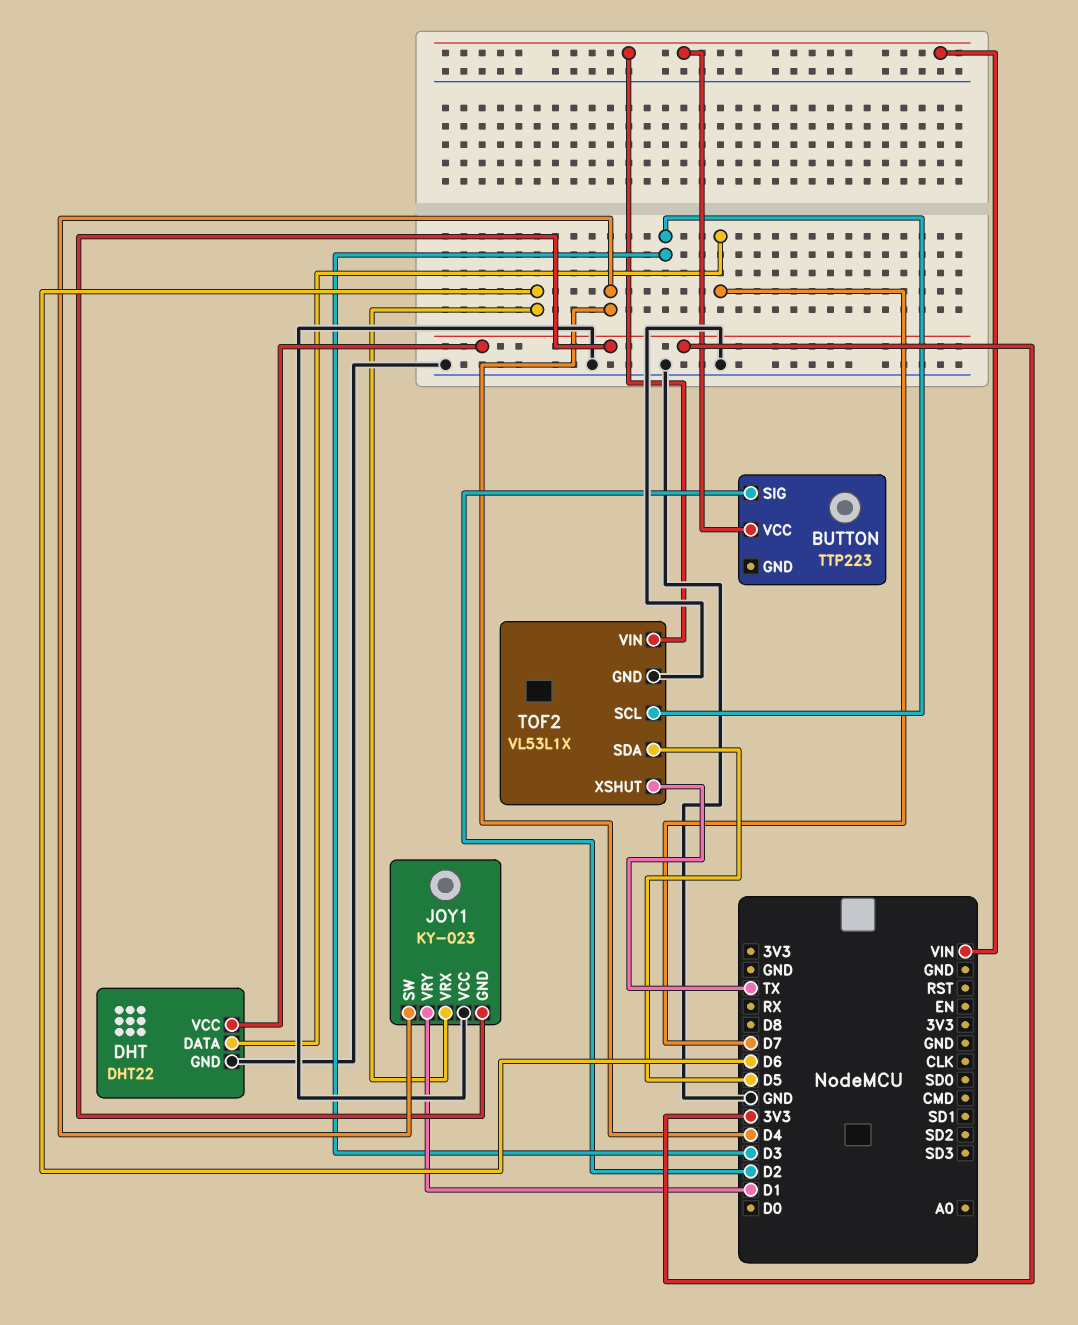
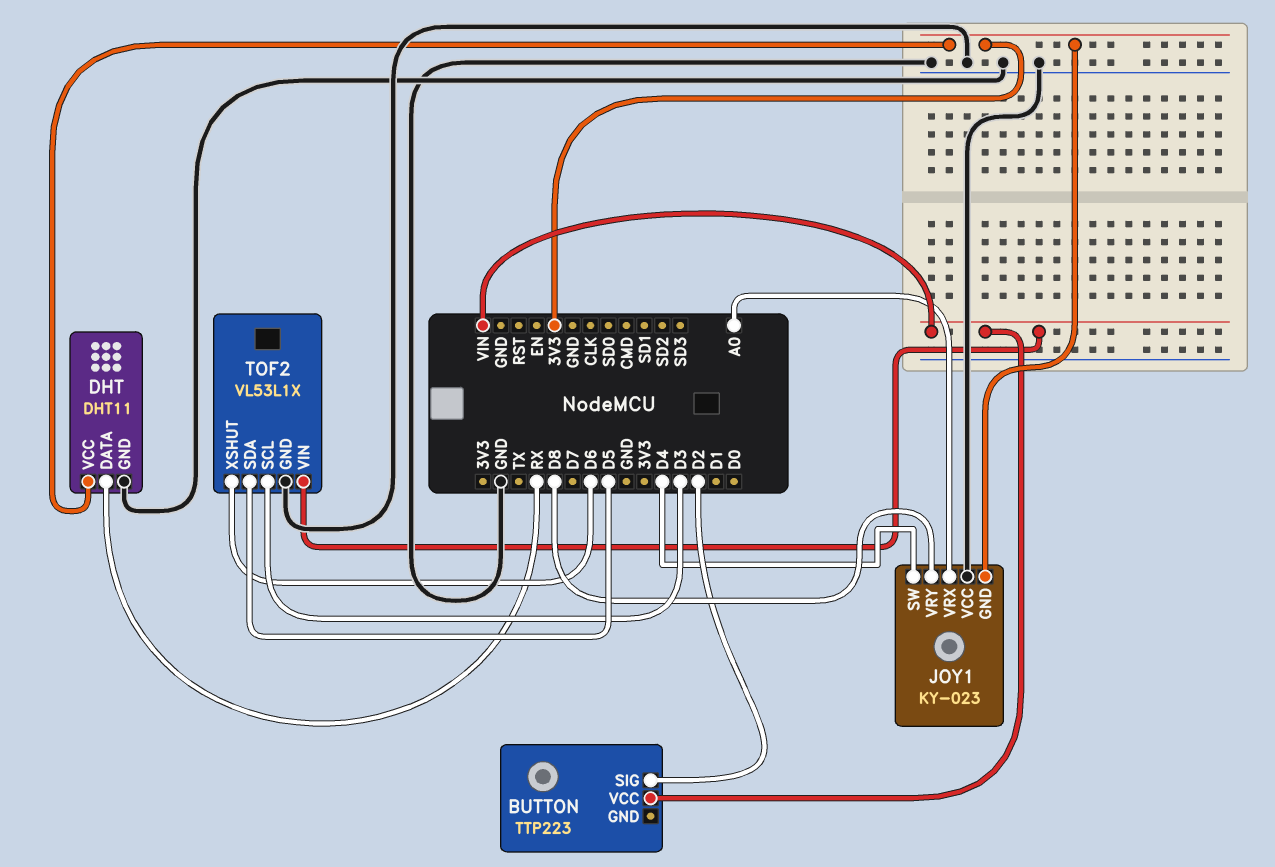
DHT: DHT22 -> DHT11
DHT pin DATA: D7 -> RX
JOY1 pin VRX: D6 -> A0
JOY1 pin VRY: D1 -> D8
TOF2 pin XSHUT: TX -> D6

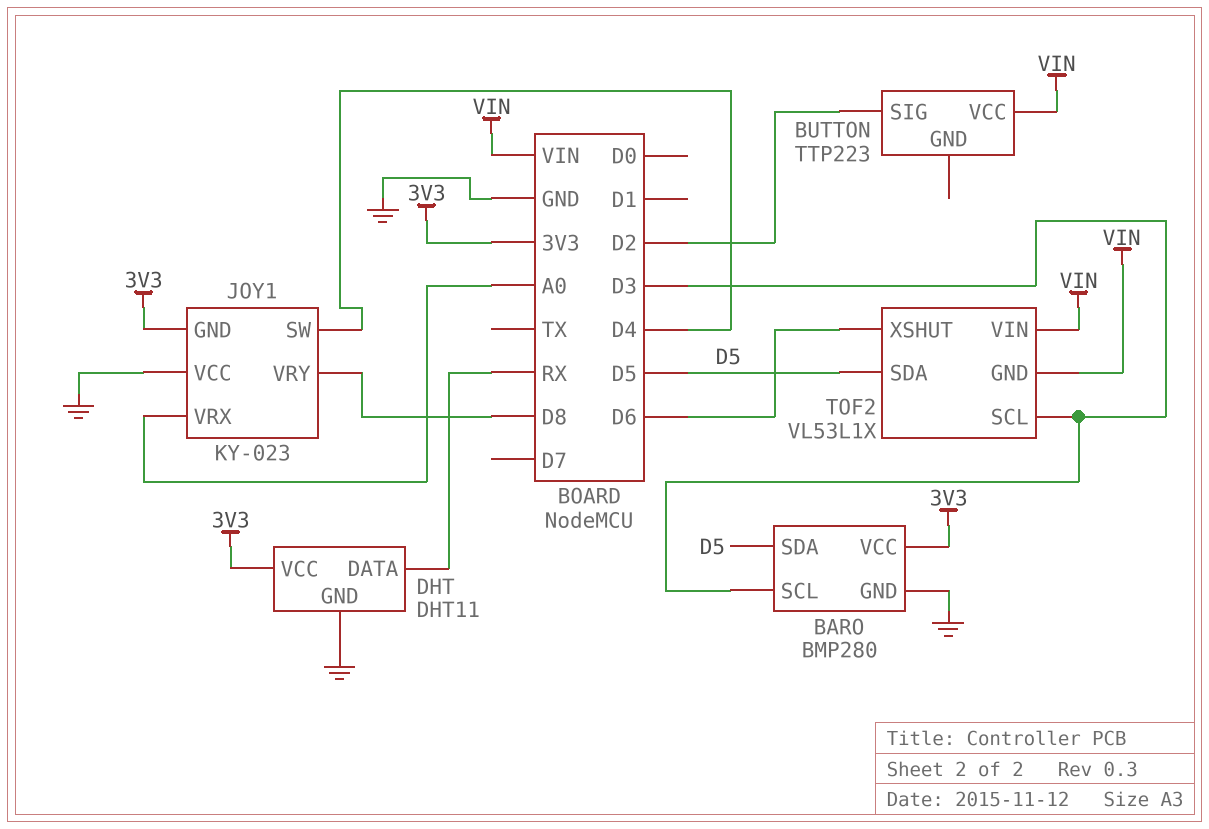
BARO: none -> BMP280
BARO pin GND: none -> GND
BARO pin SCL: none -> D3
BARO pin SDA: none -> D5
BARO pin VCC: none -> 3V3
TOF2 pin GND: GND -> VIN

